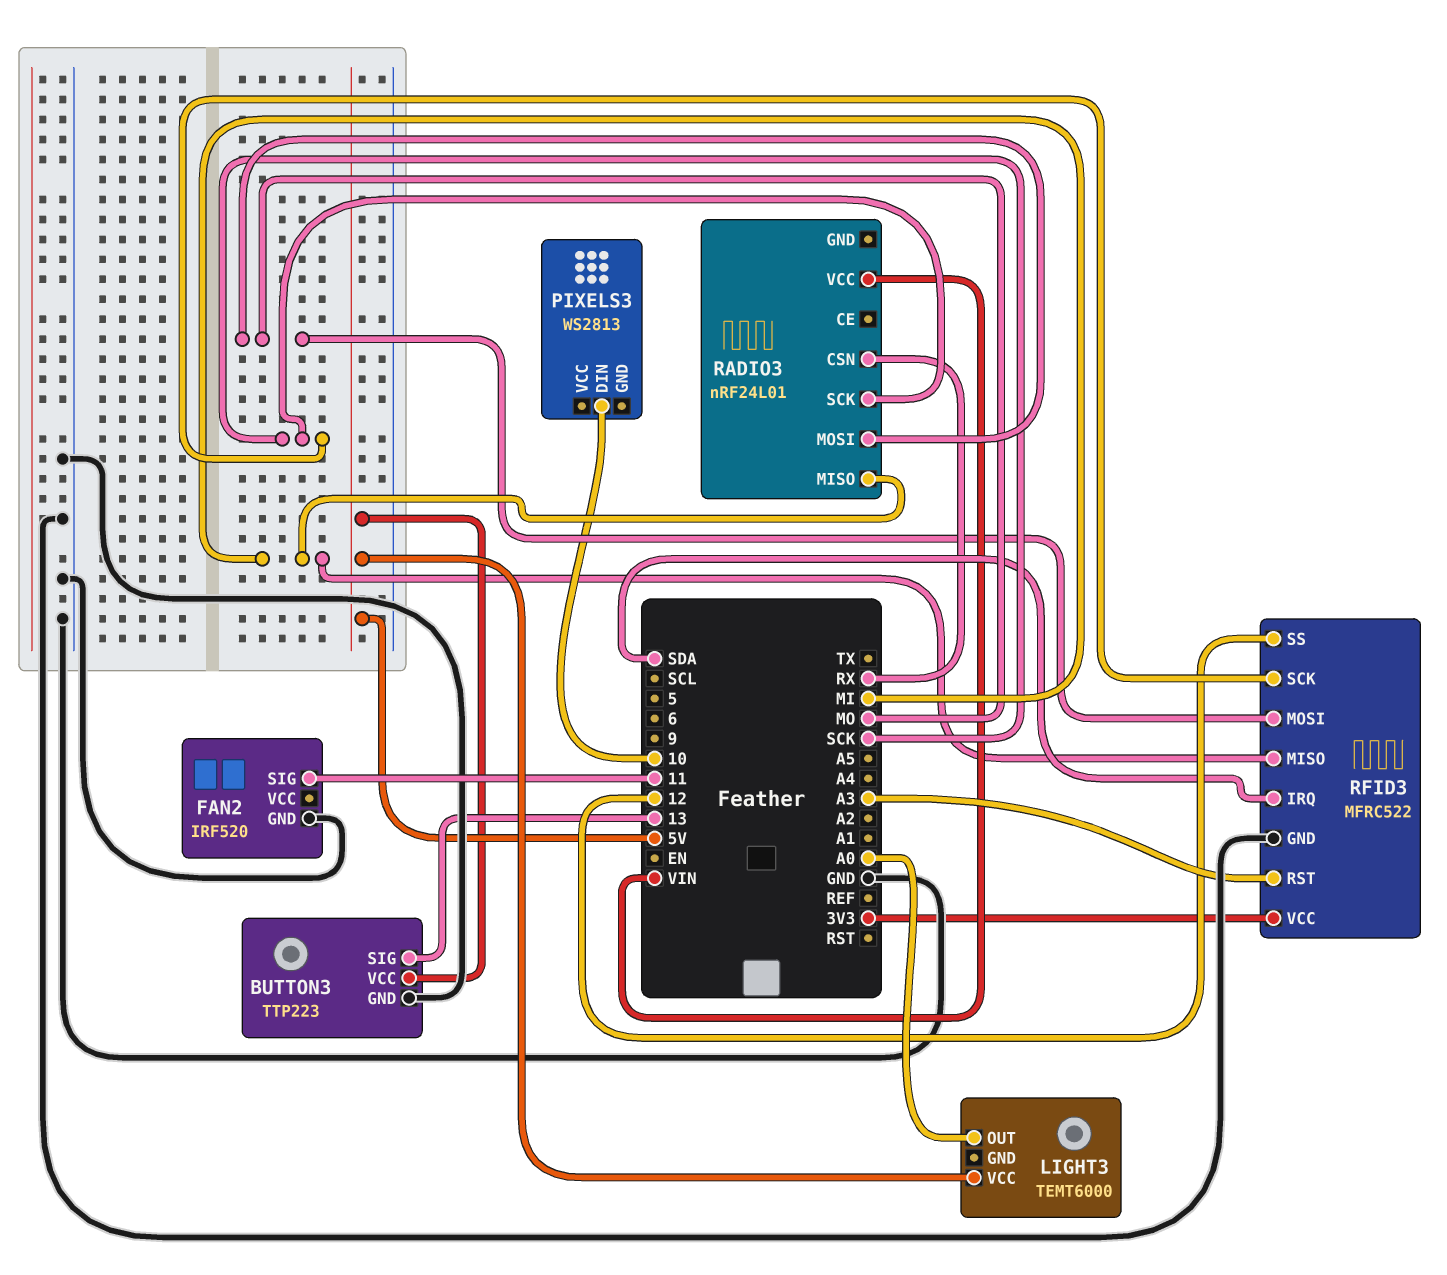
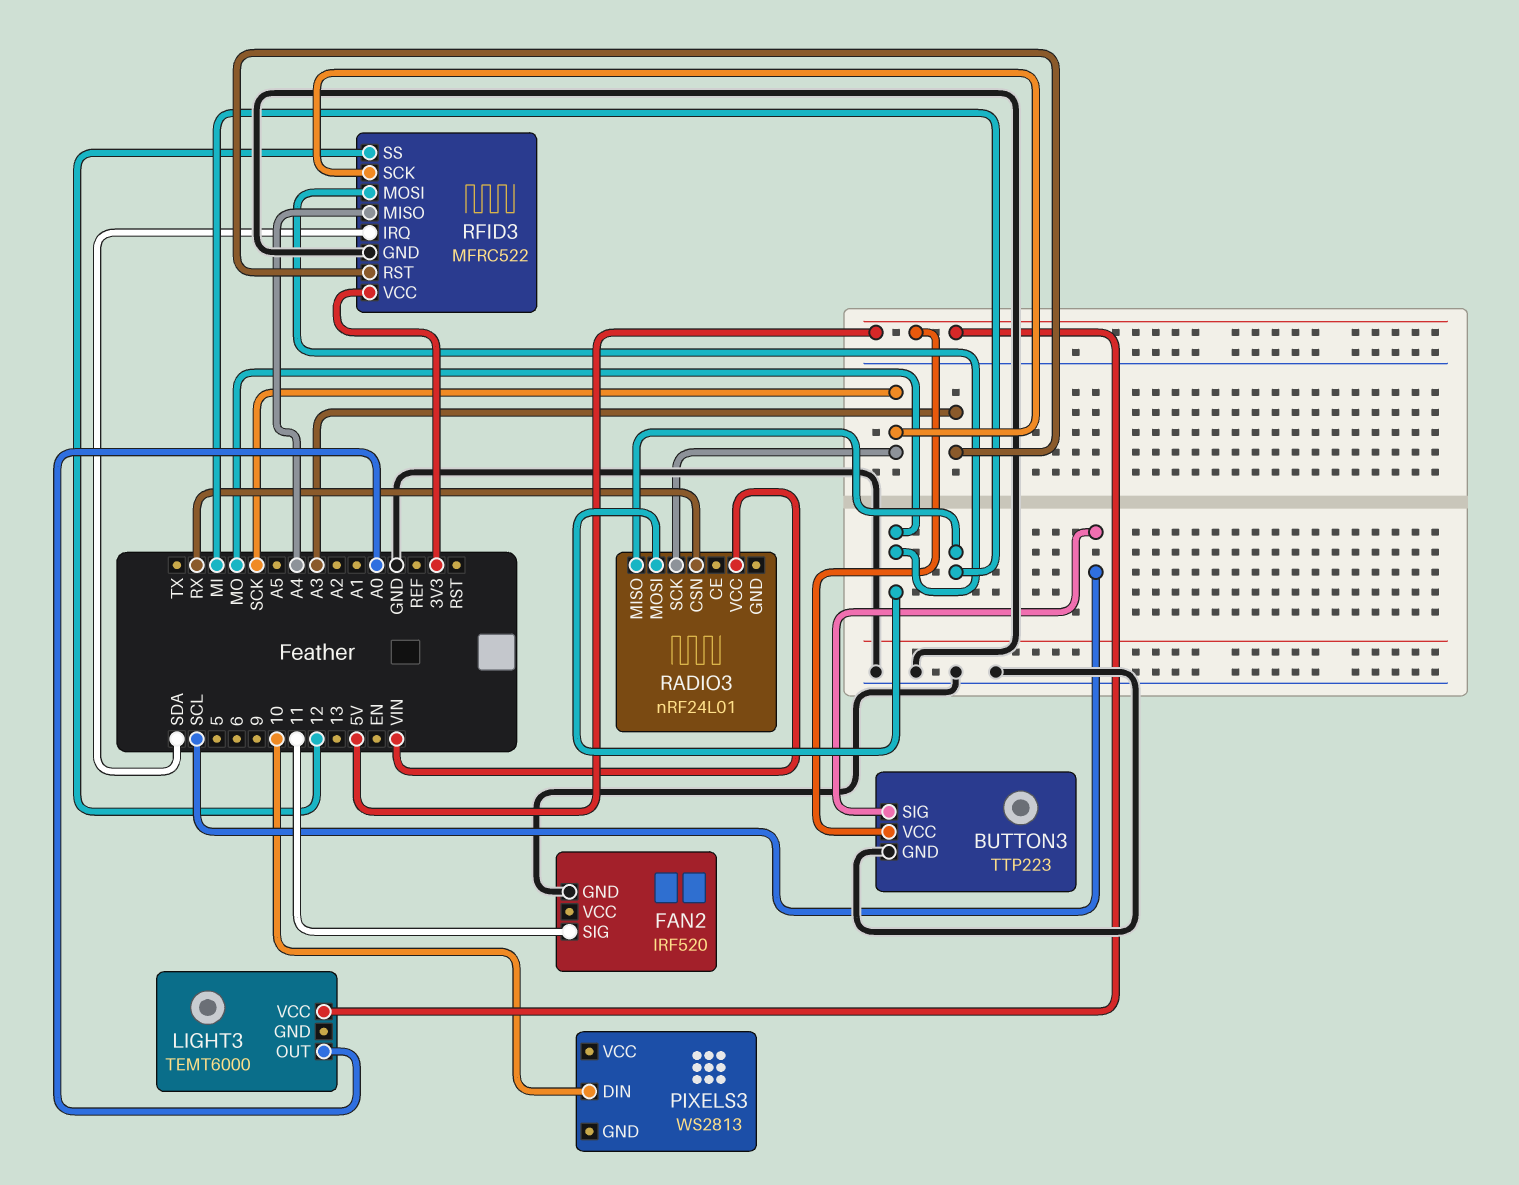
BUTTON3 pin SIG: 13 -> SCL
RFID3 pin MISO: MI -> A4

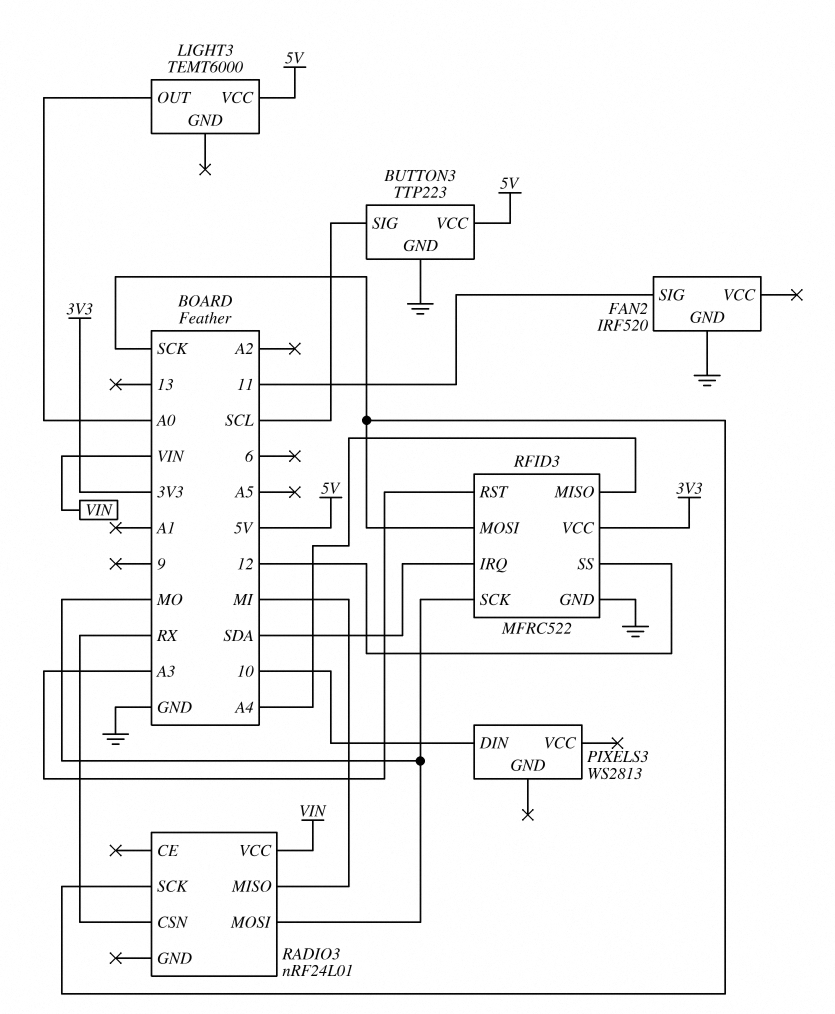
RFID3 pin MOSI: MO -> SCK
RFID3 pin SCK: SCK -> MO

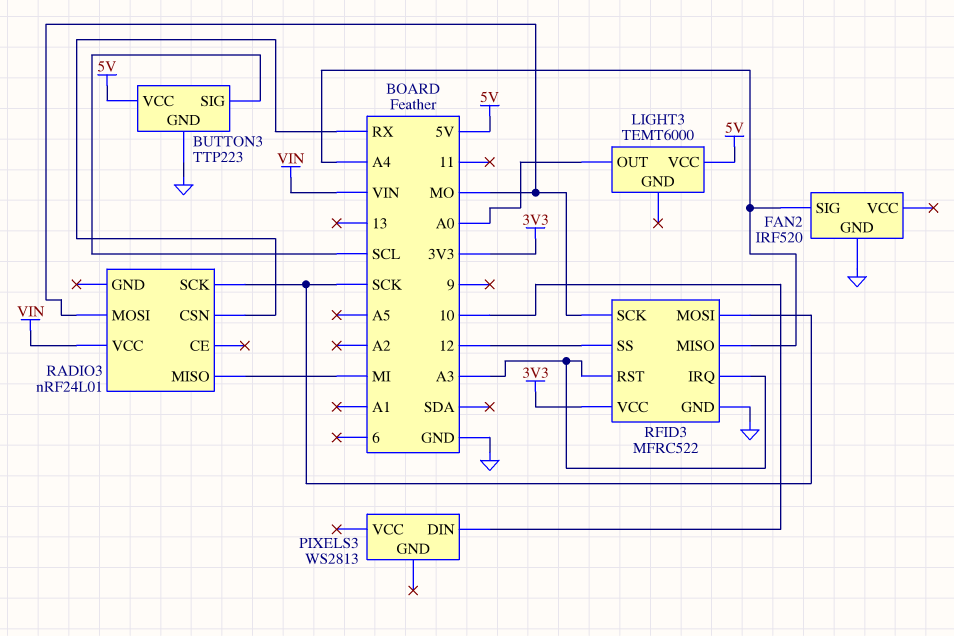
FAN2 pin SIG: 11 -> A4
RFID3 pin IRQ: SDA -> A3

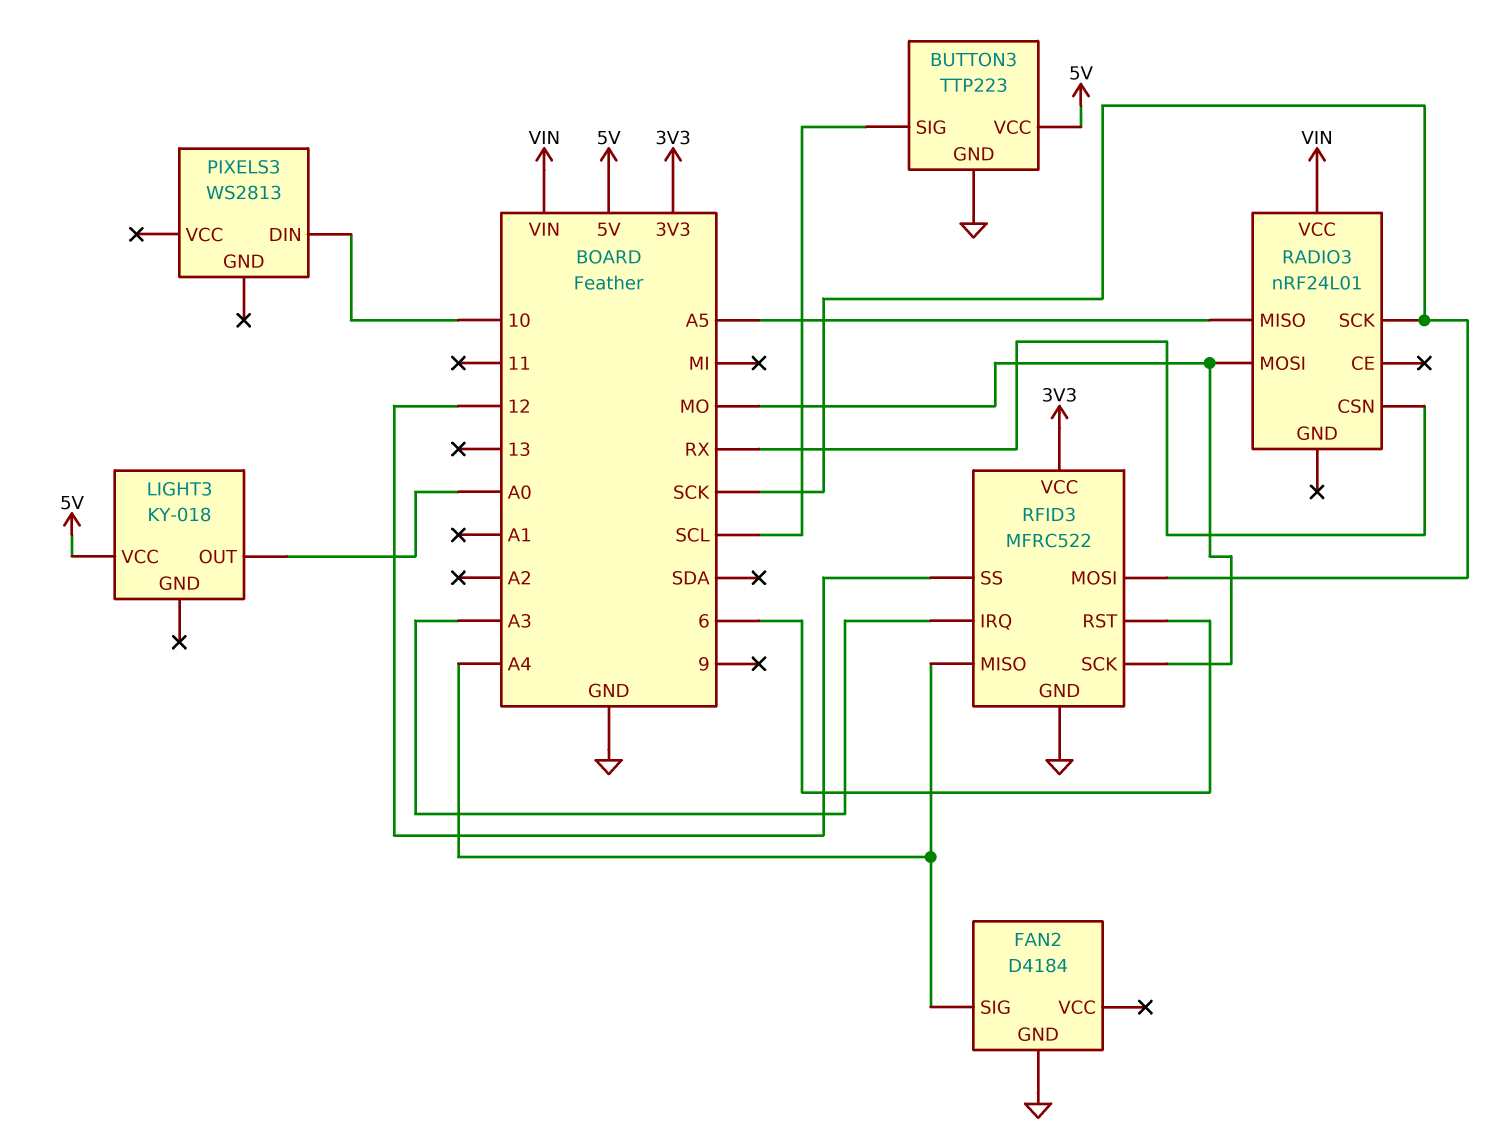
FAN2: IRF520 -> D4184
LIGHT3: TEMT6000 -> KY-018
RADIO3 pin MISO: MI -> A5
RFID3 pin RST: A3 -> 6

